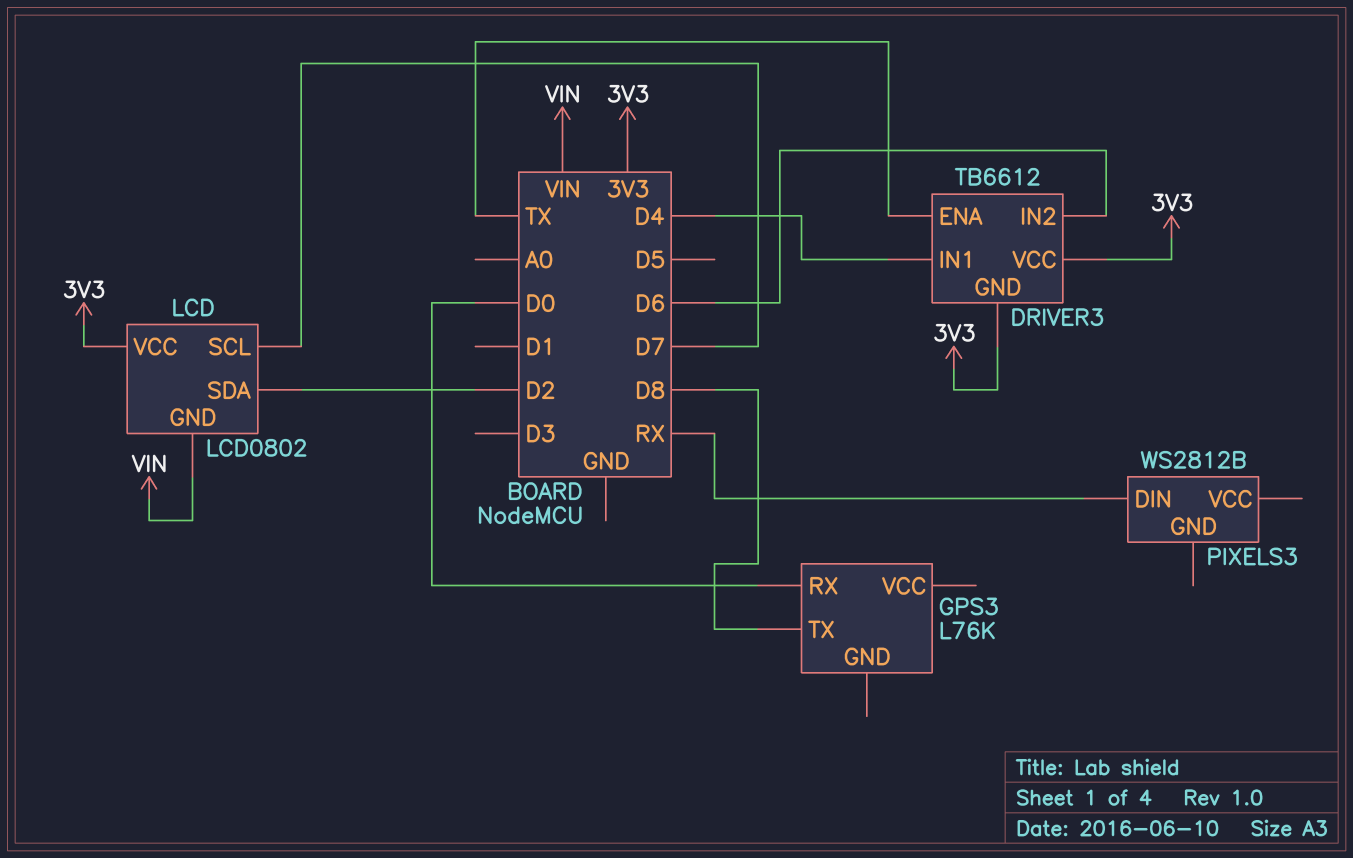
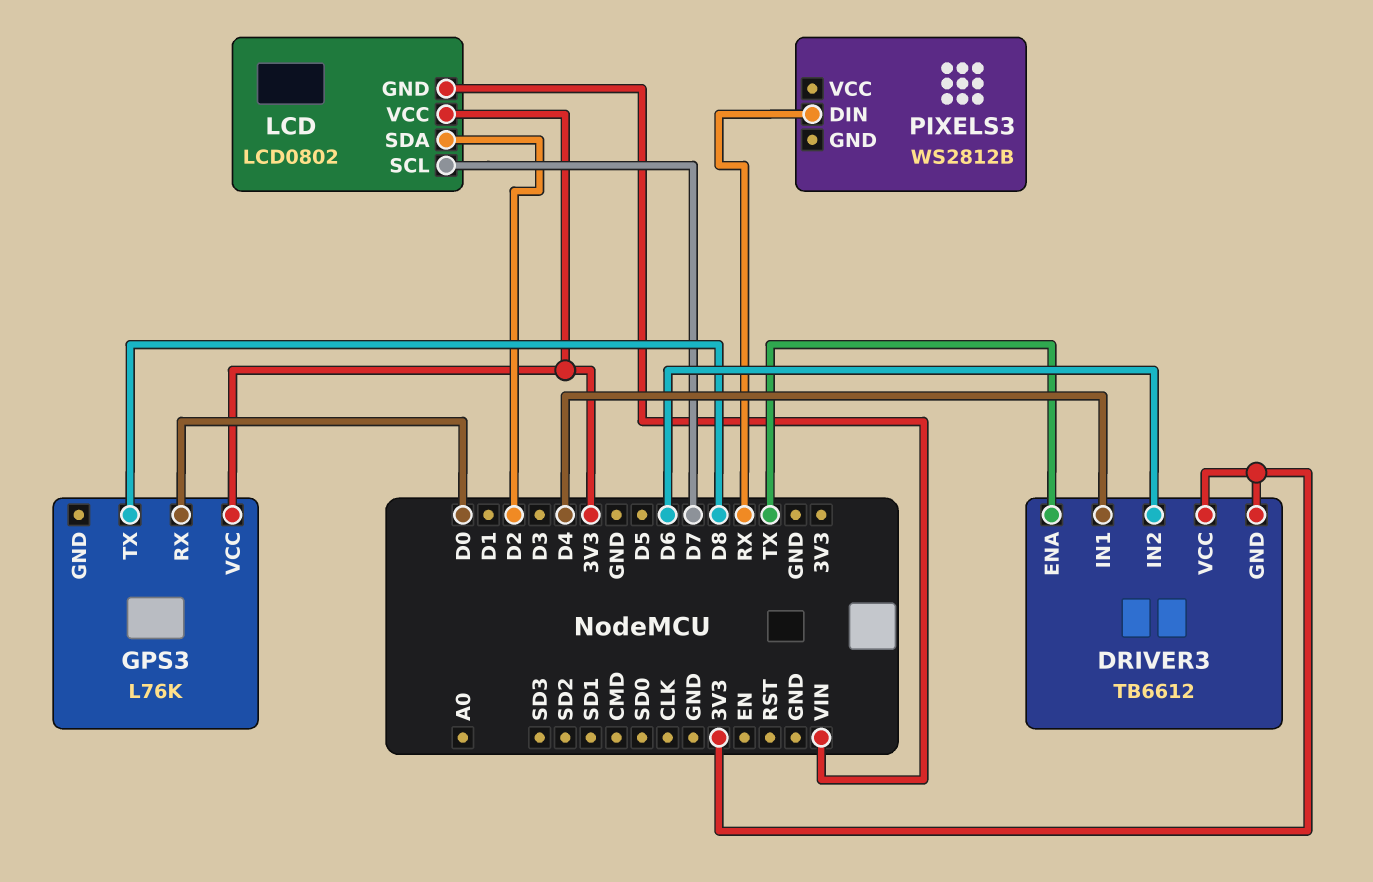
GPS3 pin VCC: none -> 3V3

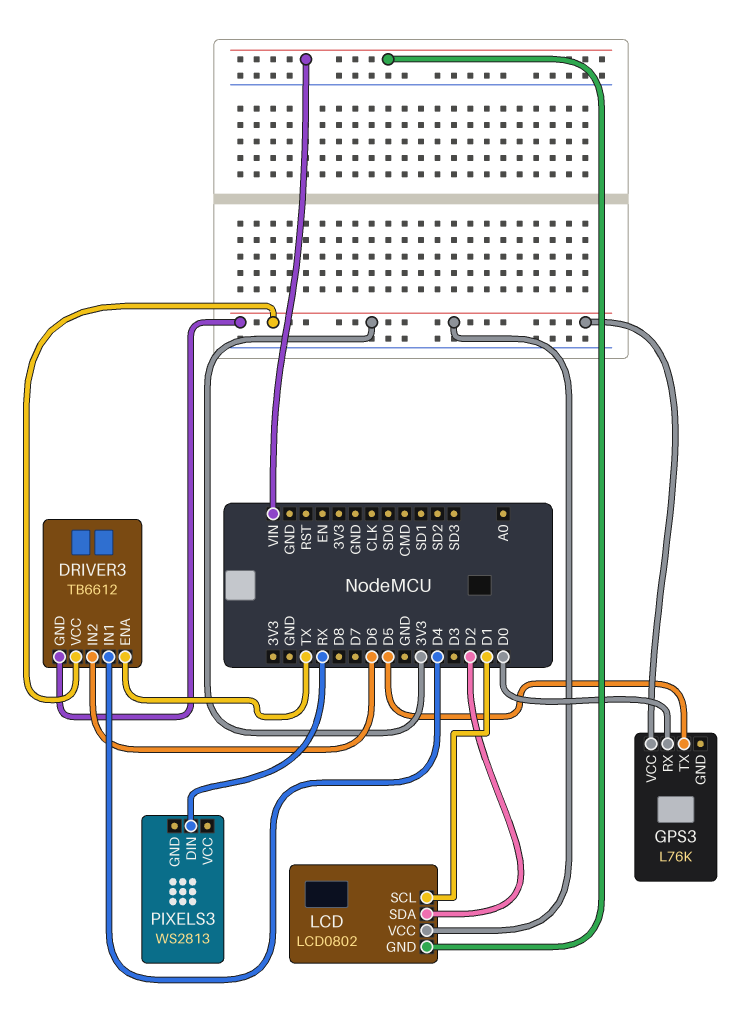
GPS3 pin TX: D8 -> D5
LCD pin SCL: D7 -> D1
PIXELS3: WS2812B -> WS2813

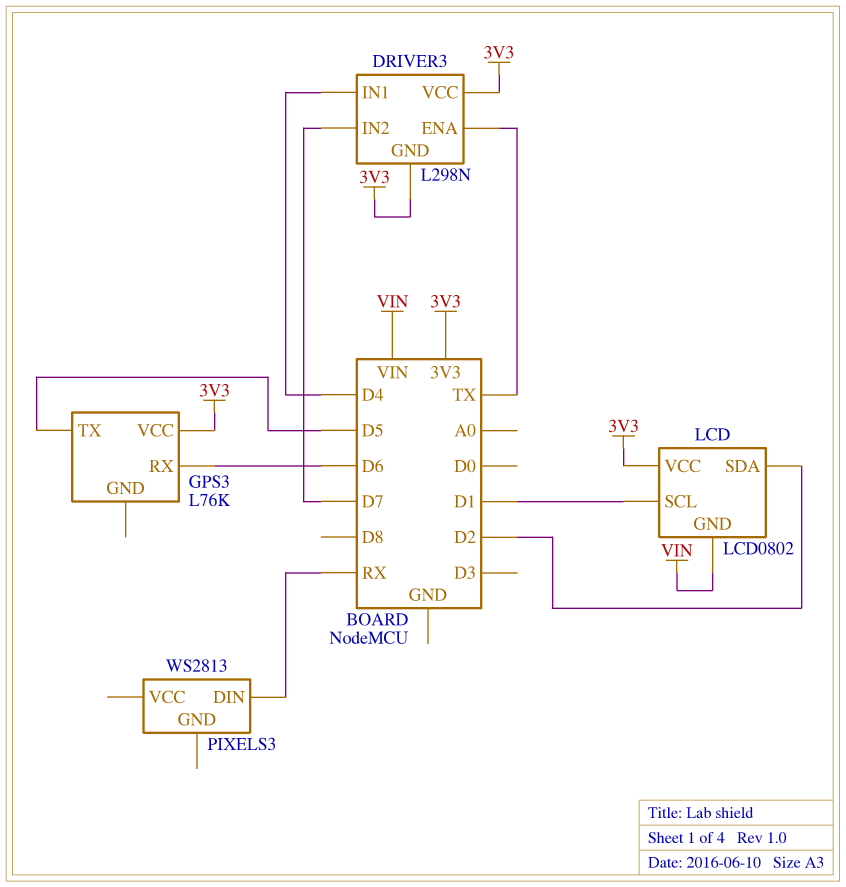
DRIVER3: TB6612 -> L298N
DRIVER3 pin IN2: D6 -> D7
GPS3 pin RX: D0 -> D6

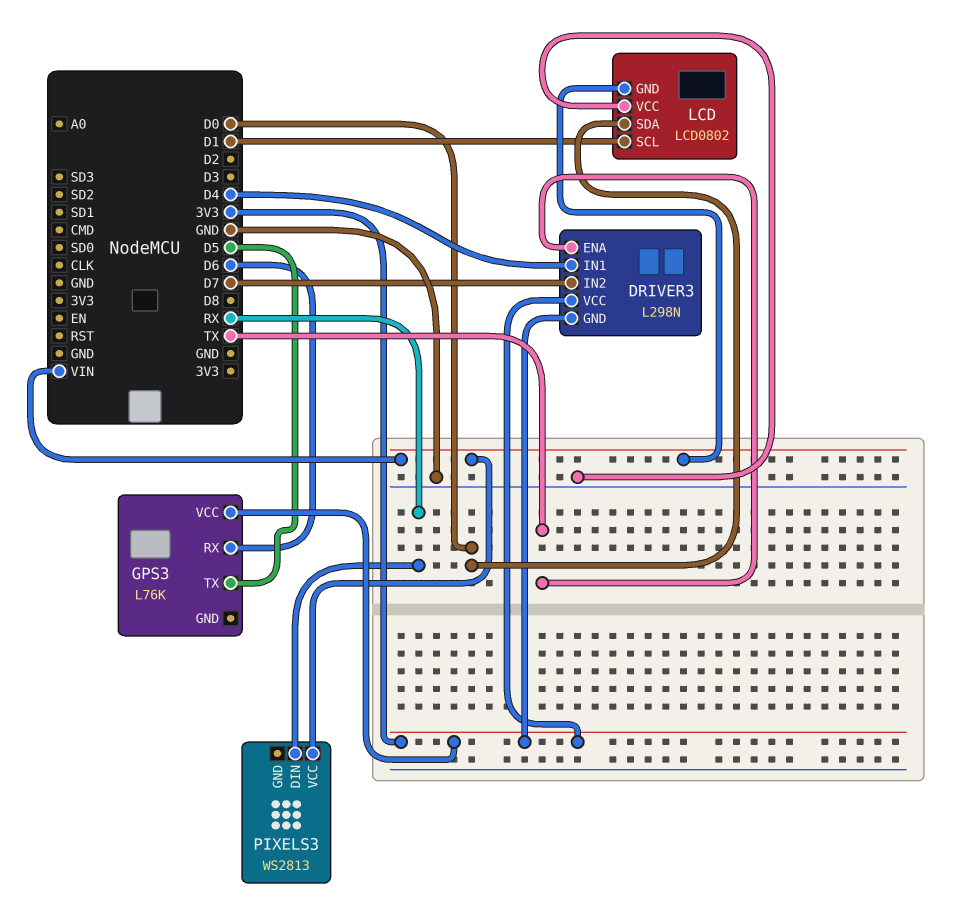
LCD pin SDA: D2 -> D0
LCD pin VCC: 3V3 -> GND
PIXELS3 pin VCC: none -> VIN

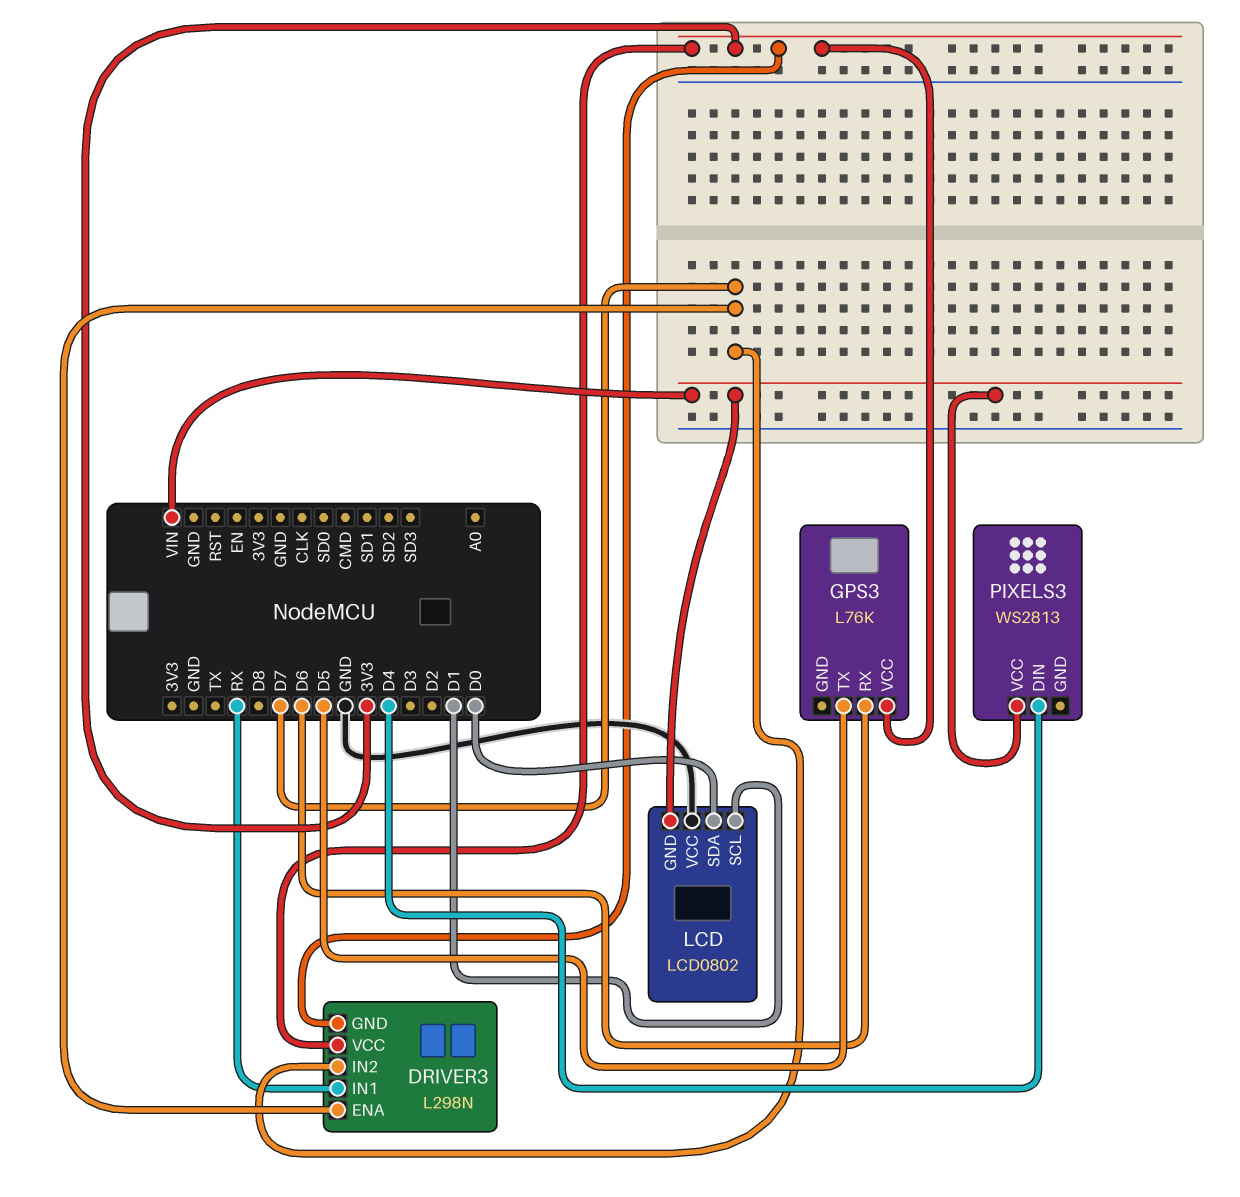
DRIVER3 pin ENA: TX -> D7
DRIVER3 pin IN1: D4 -> RX
PIXELS3 pin DIN: RX -> D4

